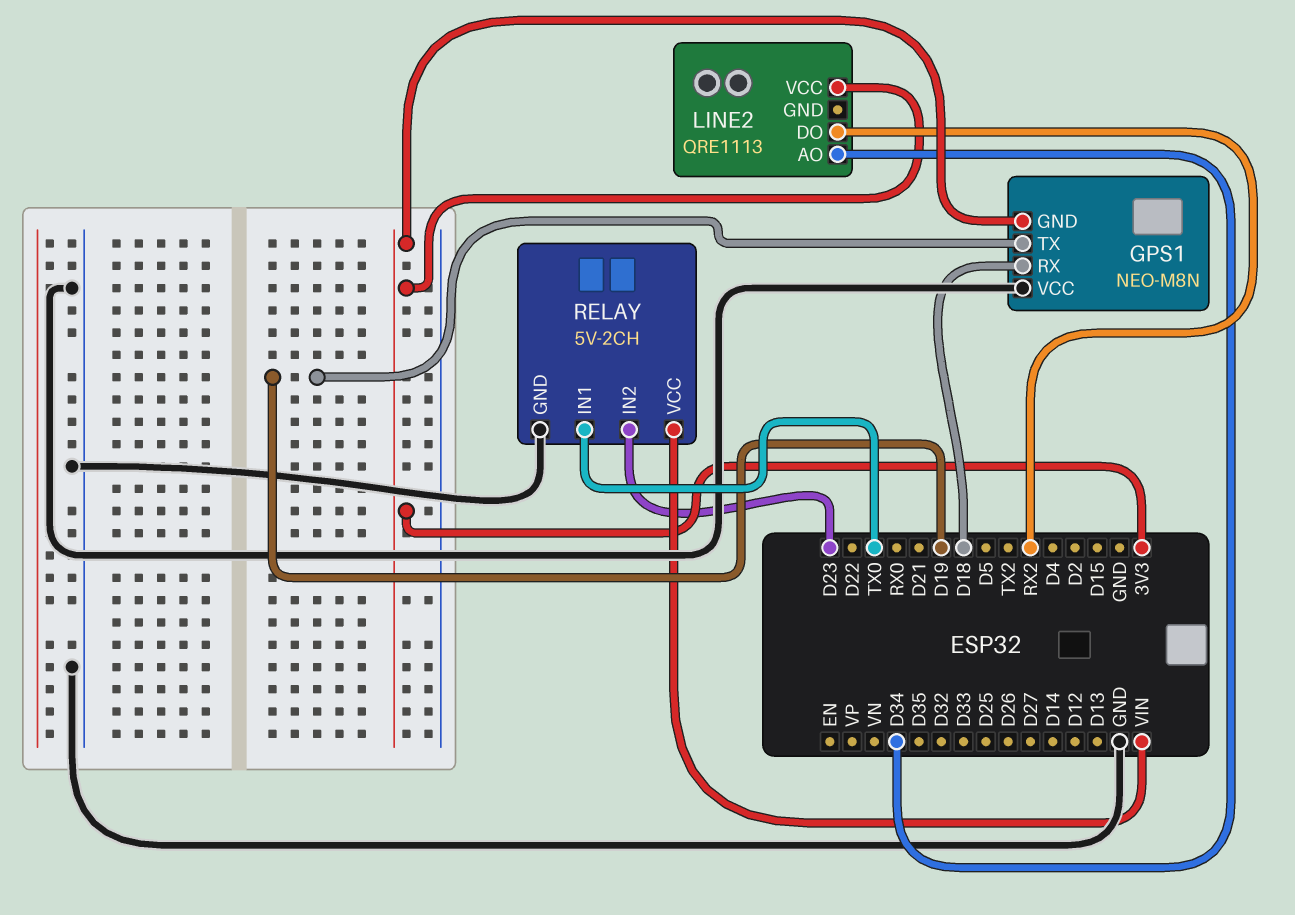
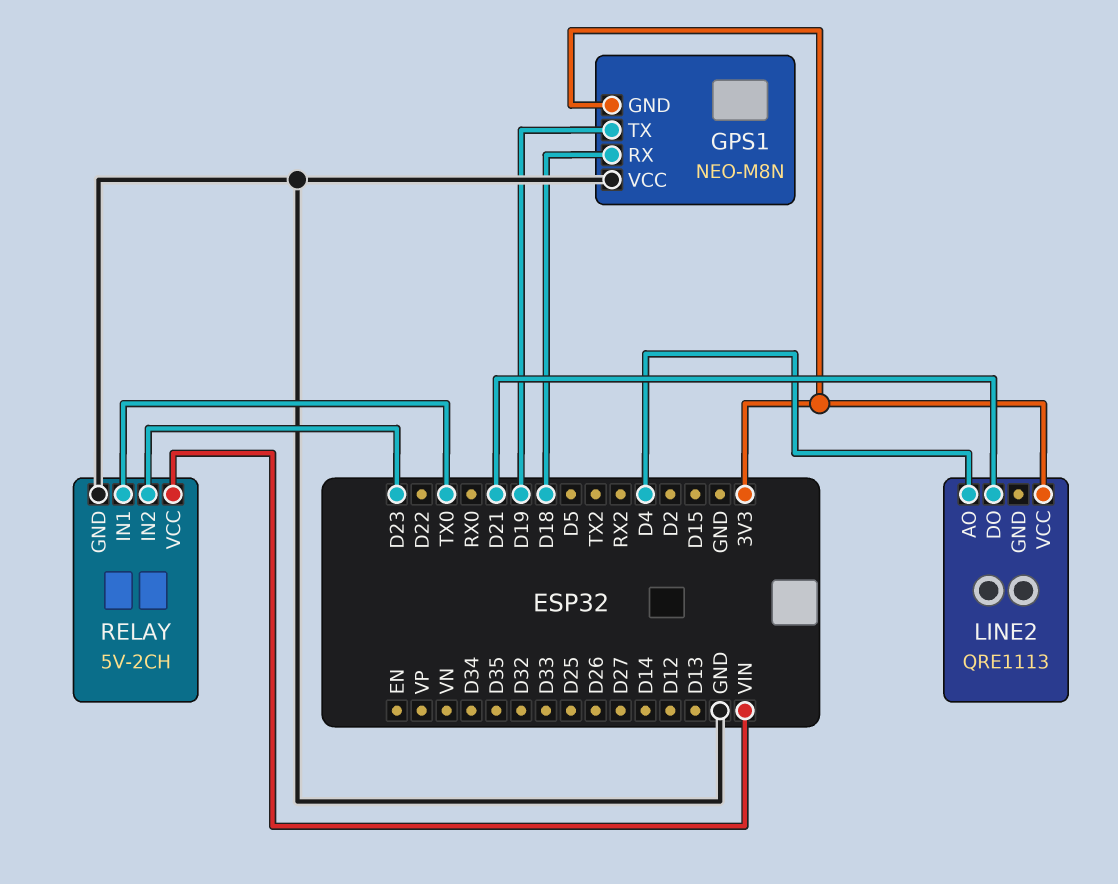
LINE2 pin AO: D34 -> D4
LINE2 pin DO: RX2 -> D21

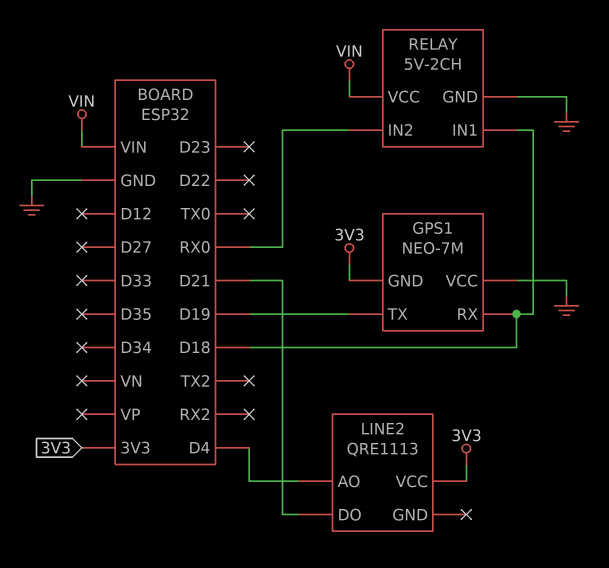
GPS1: NEO-M8N -> NEO-7M
RELAY pin IN1: TX0 -> D18
RELAY pin IN2: D23 -> RX0

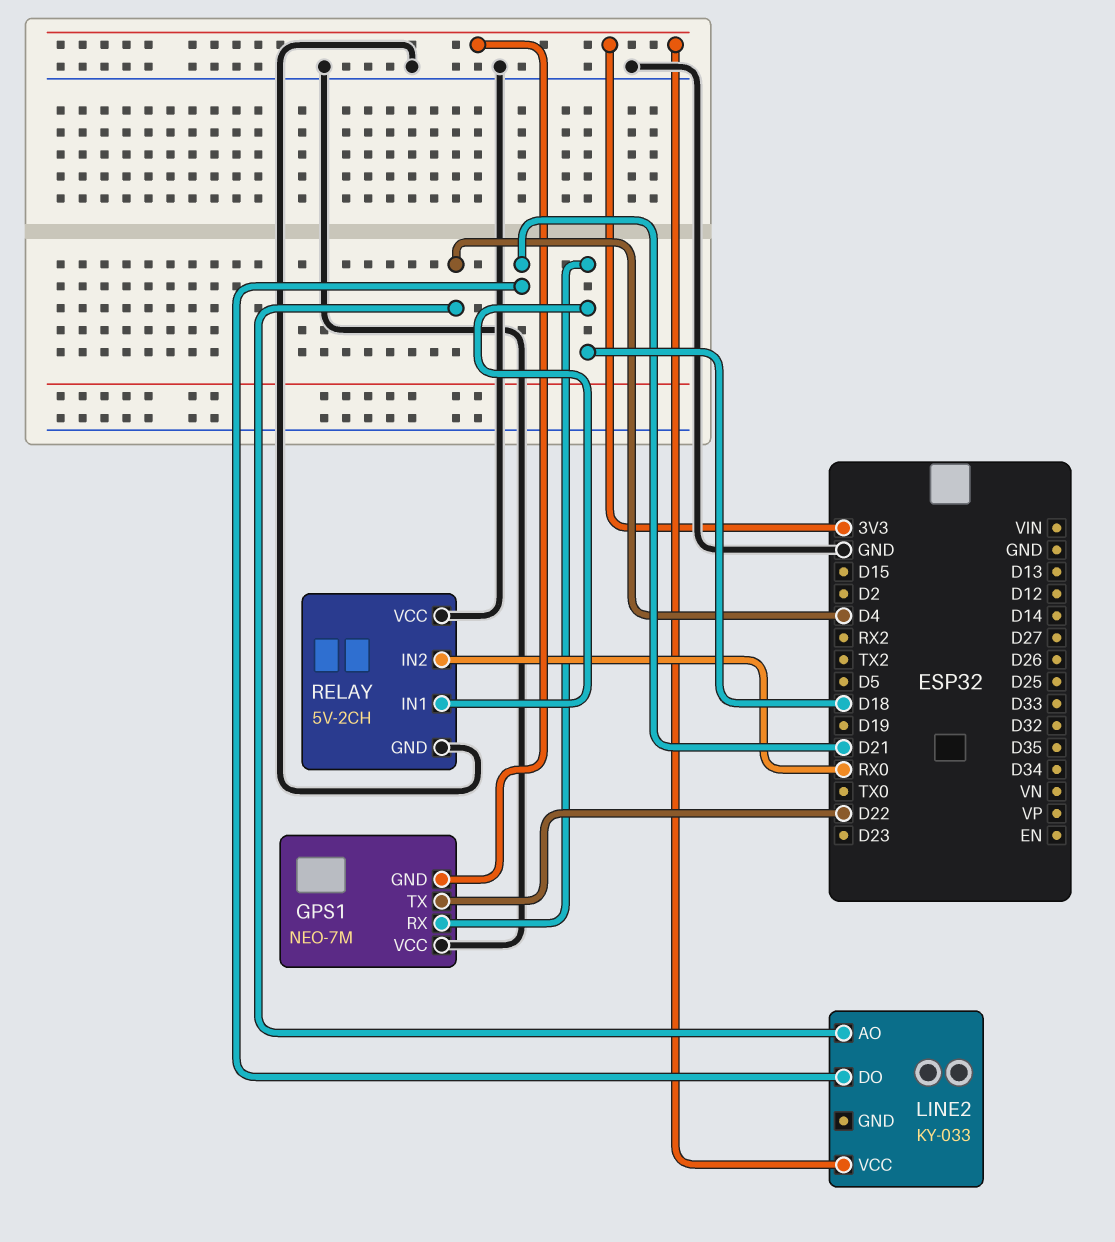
GPS1 pin TX: D19 -> D22
LINE2: QRE1113 -> KY-033
RELAY pin VCC: VIN -> GND

